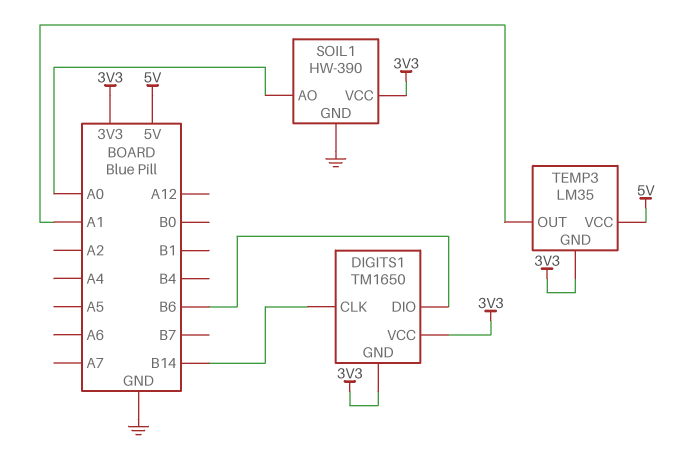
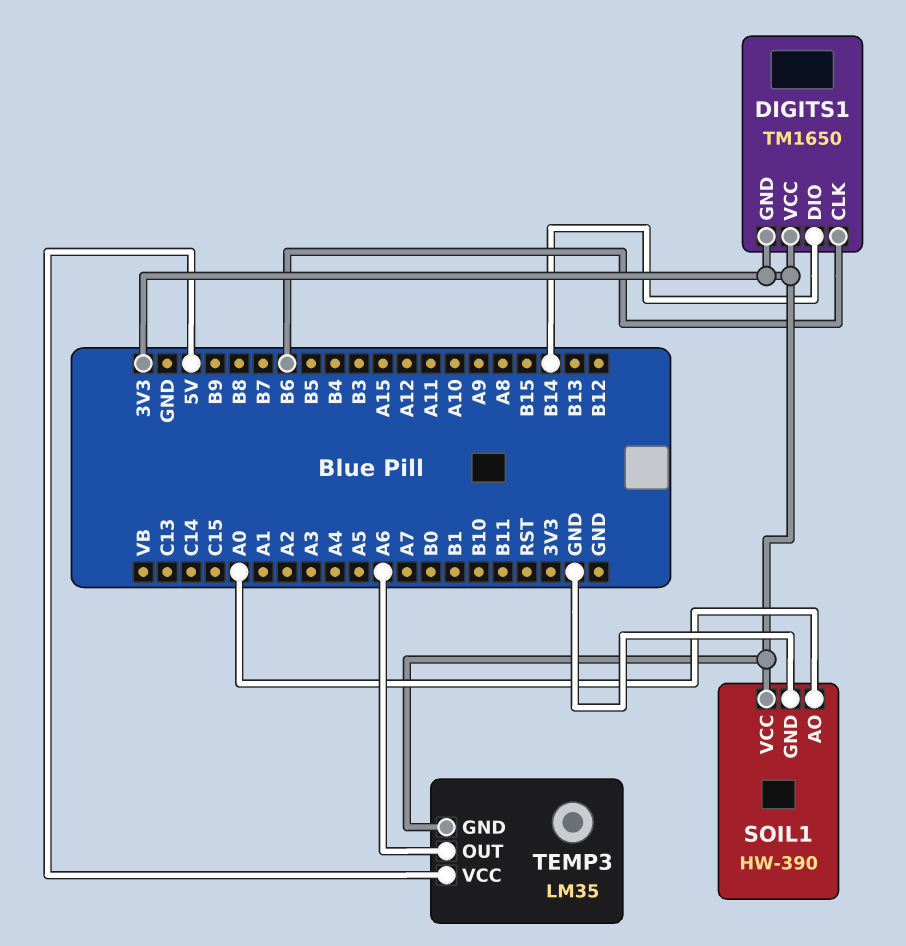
DIGITS1 pin CLK: B14 -> B6
DIGITS1 pin DIO: B6 -> B14
TEMP3 pin OUT: A1 -> A6

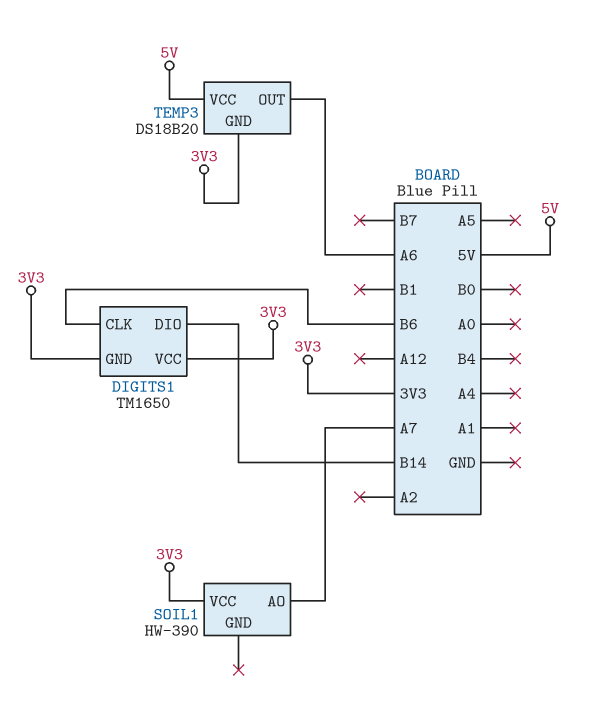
SOIL1 pin AO: A0 -> A7
SOIL1 pin GND: GND -> none
TEMP3: LM35 -> DS18B20

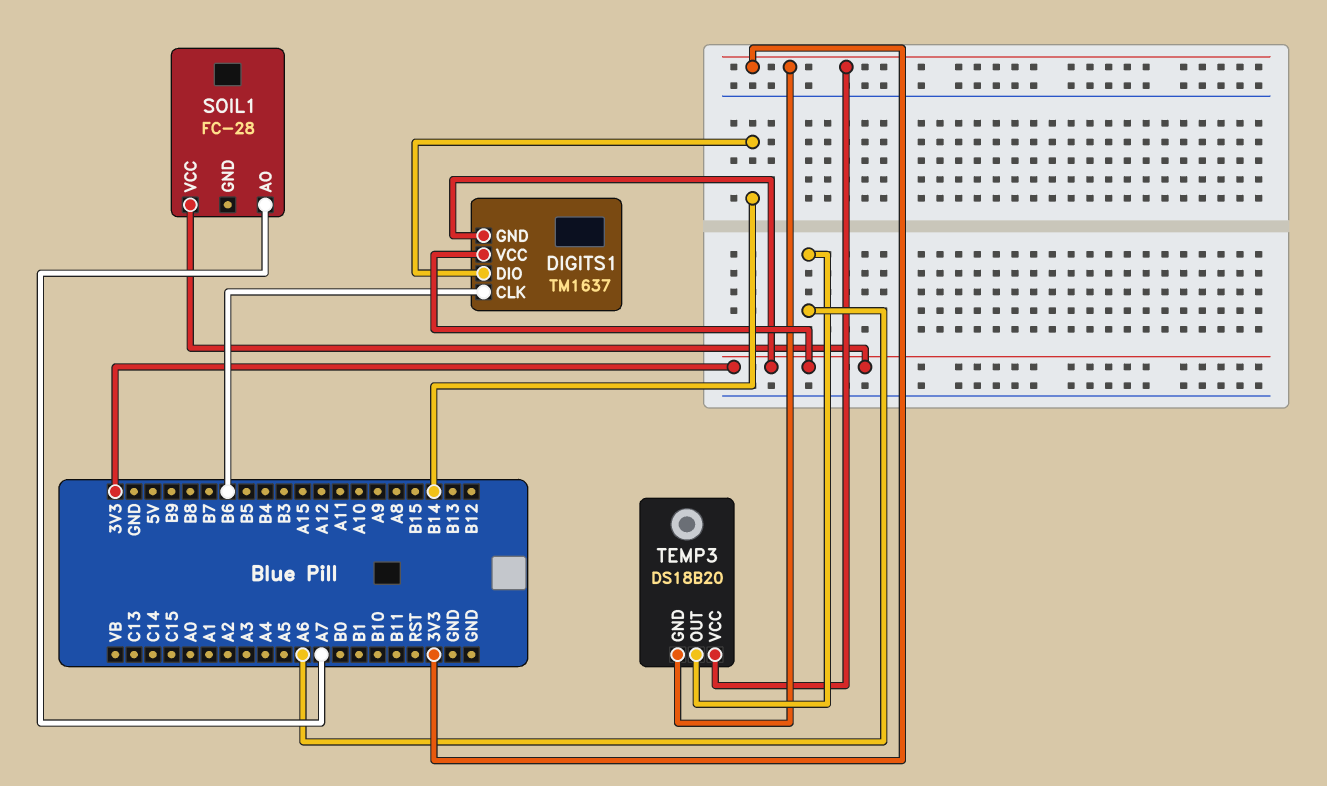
DIGITS1: TM1650 -> TM1637
SOIL1: HW-390 -> FC-28
TEMP3 pin VCC: 5V -> 3V3

